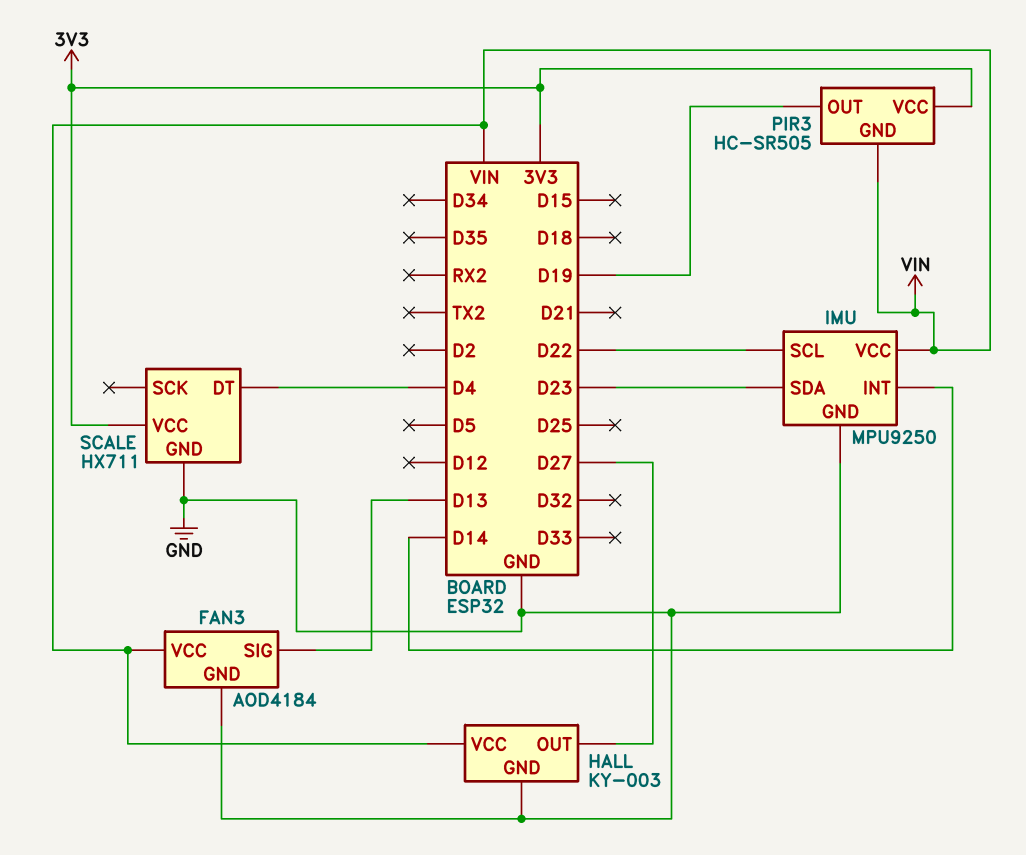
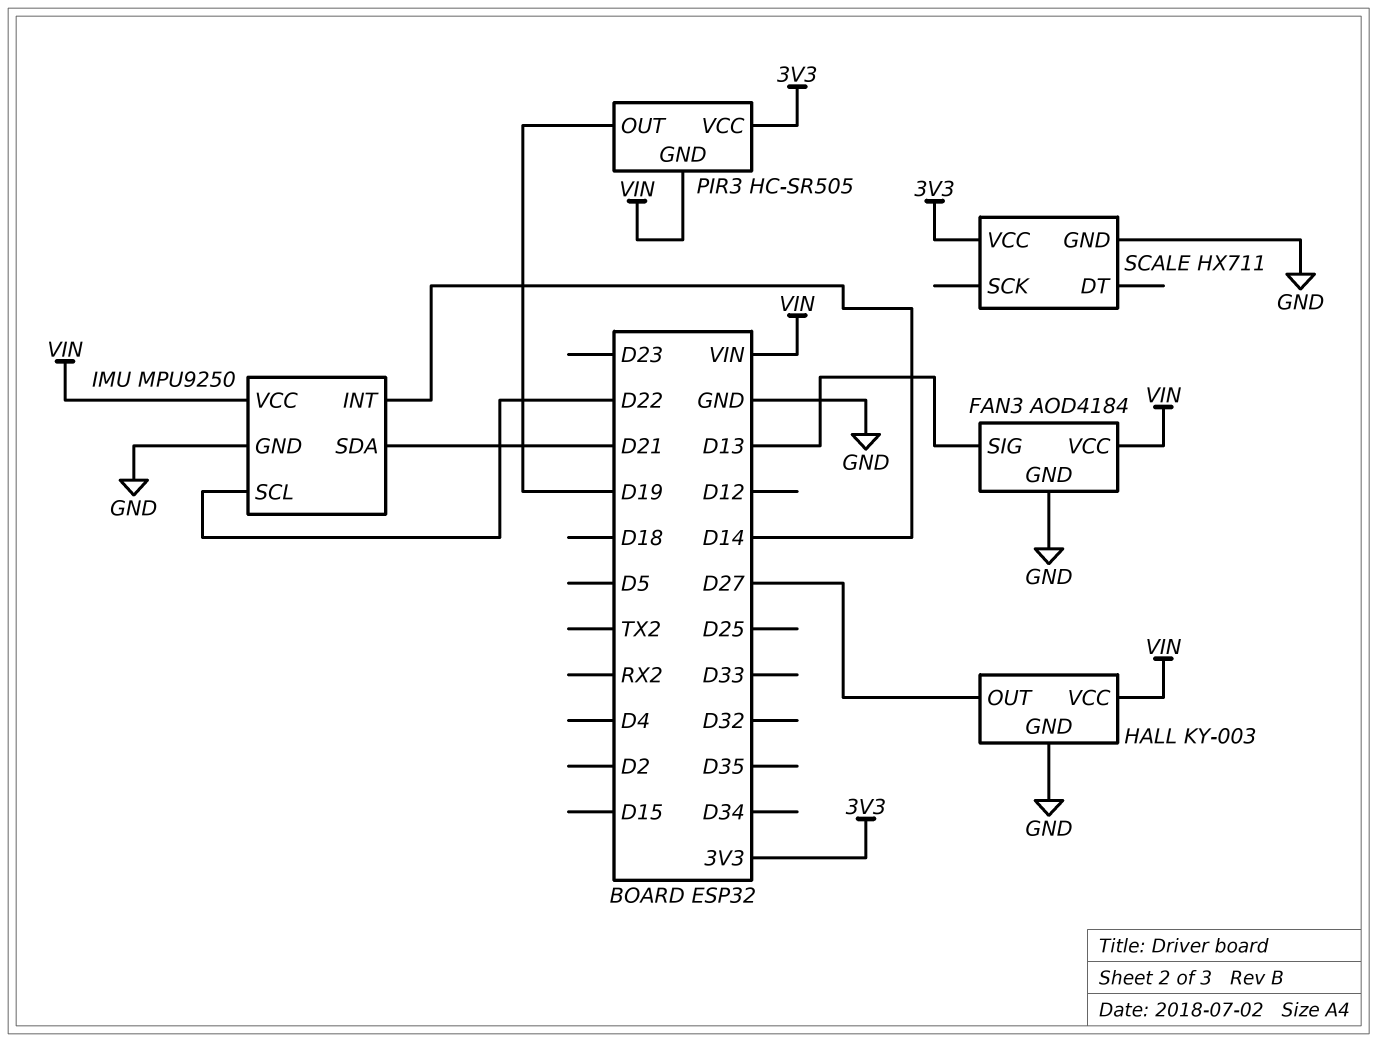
IMU pin SDA: D23 -> D21
SCALE pin DT: D4 -> none

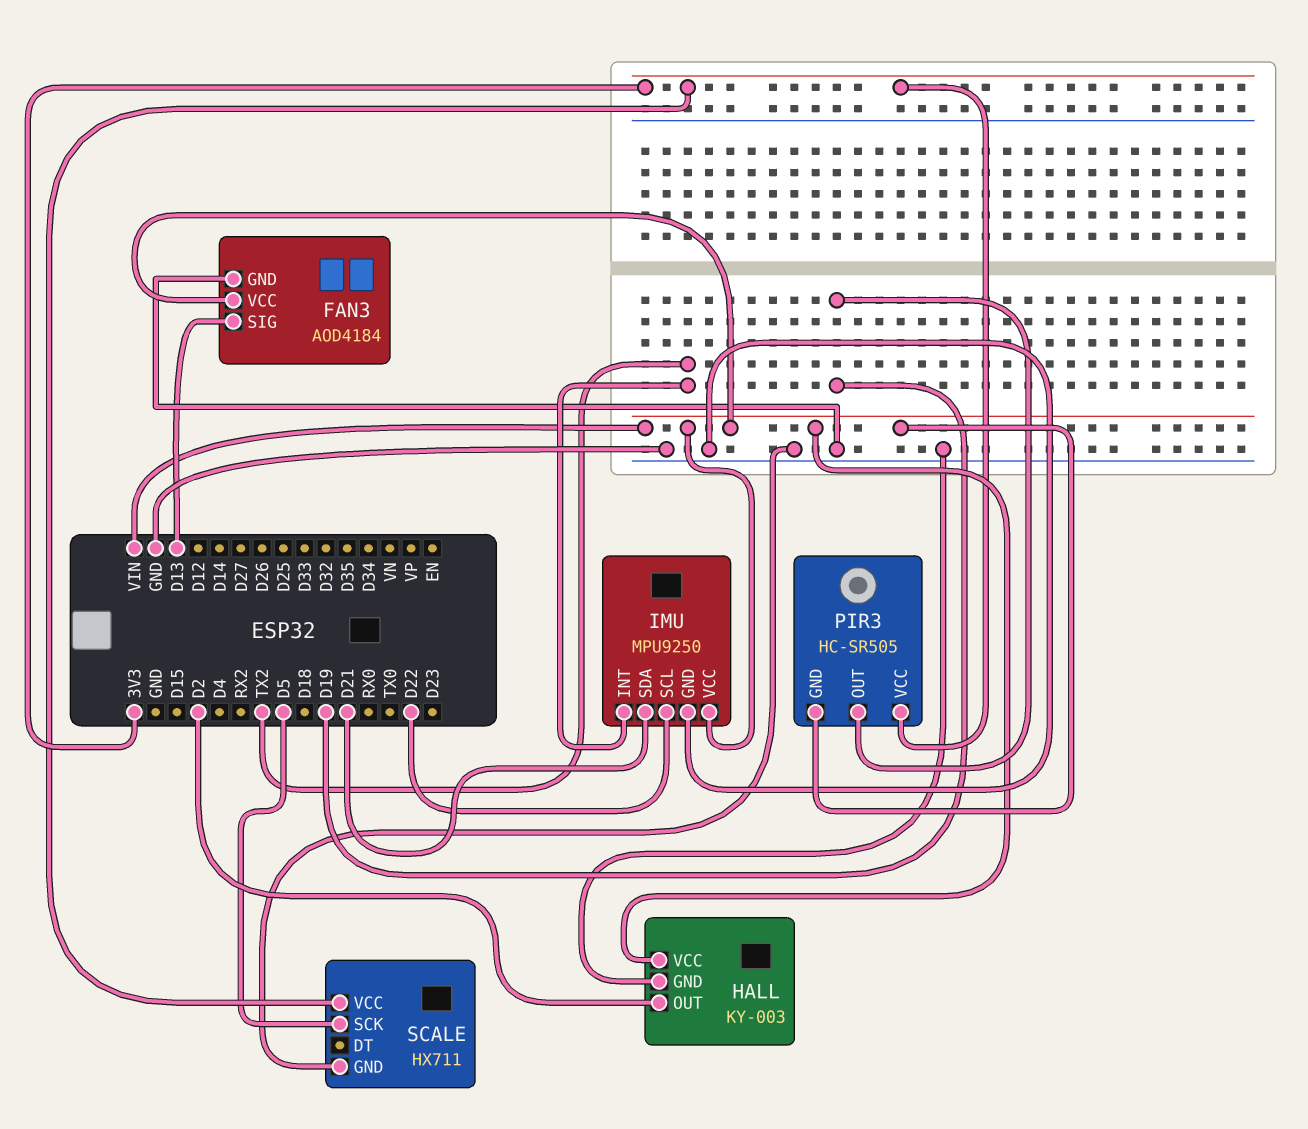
HALL pin OUT: D27 -> D2
IMU pin INT: D14 -> TX2
SCALE pin SCK: none -> D5

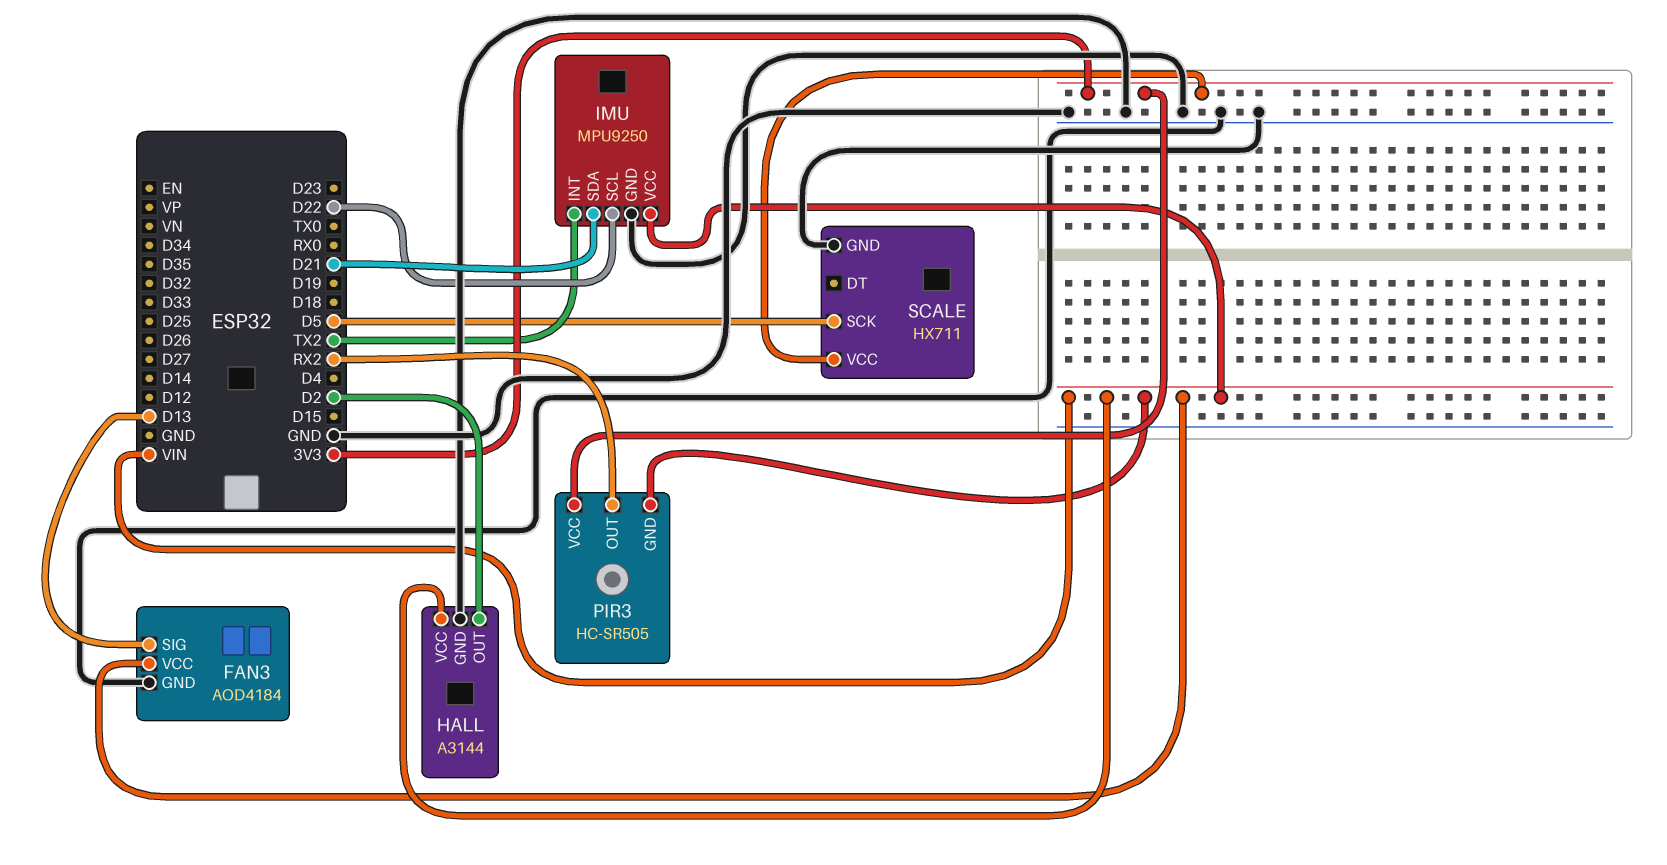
HALL: KY-003 -> A3144
PIR3 pin OUT: D19 -> RX2

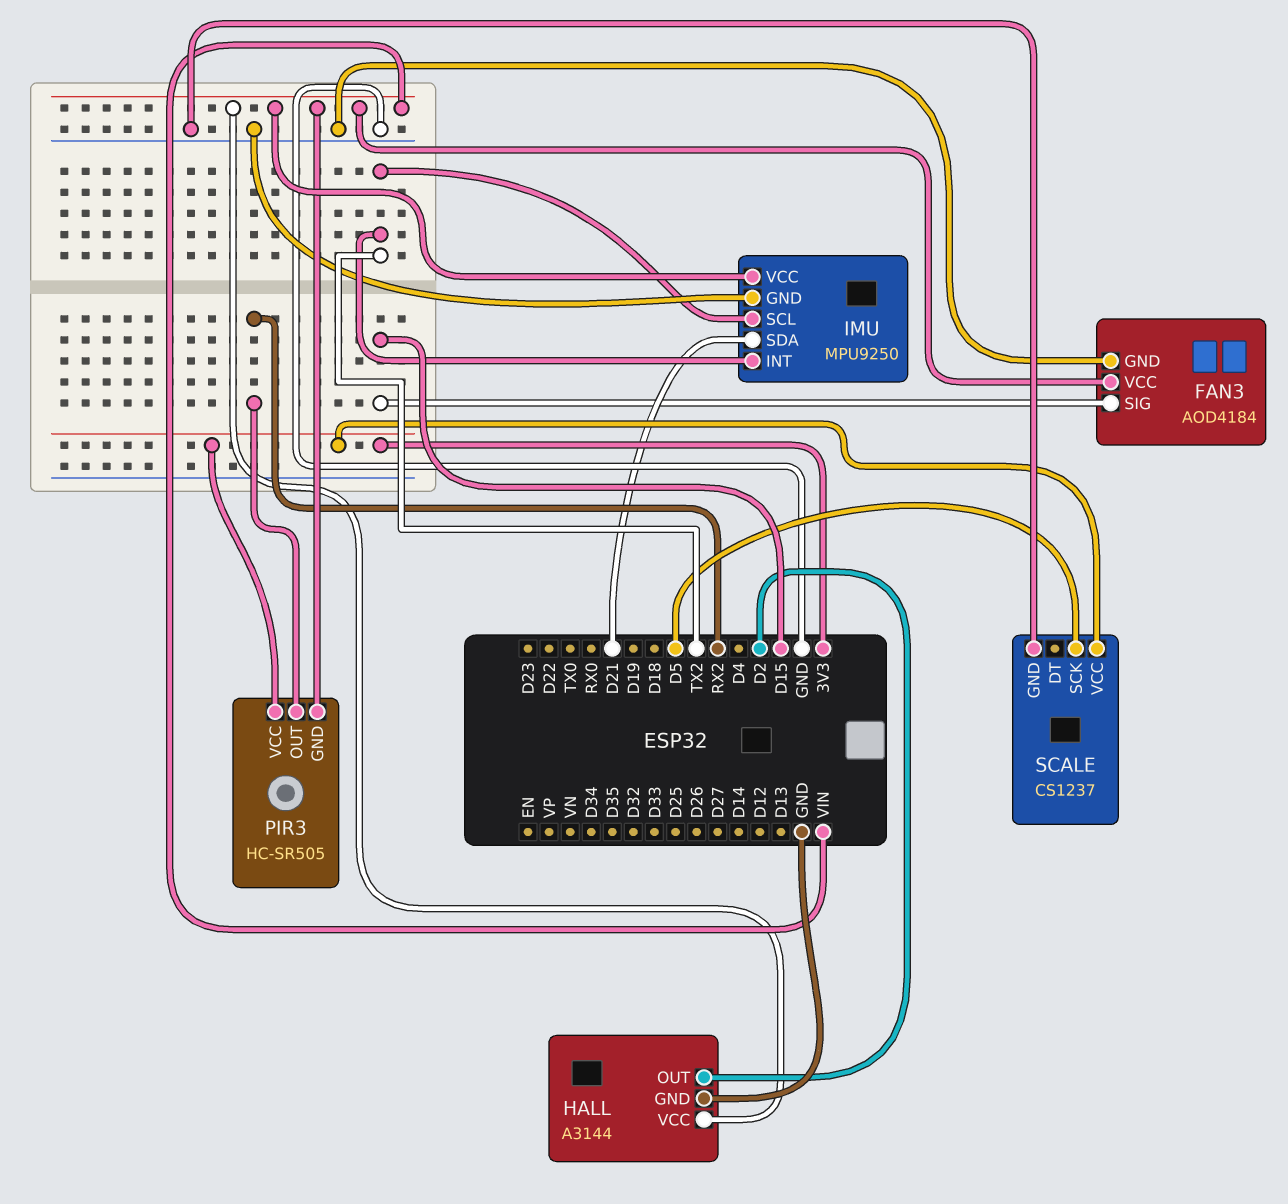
FAN3 pin SIG: D13 -> D15
IMU pin SCL: D22 -> TX2
SCALE: HX711 -> CS1237

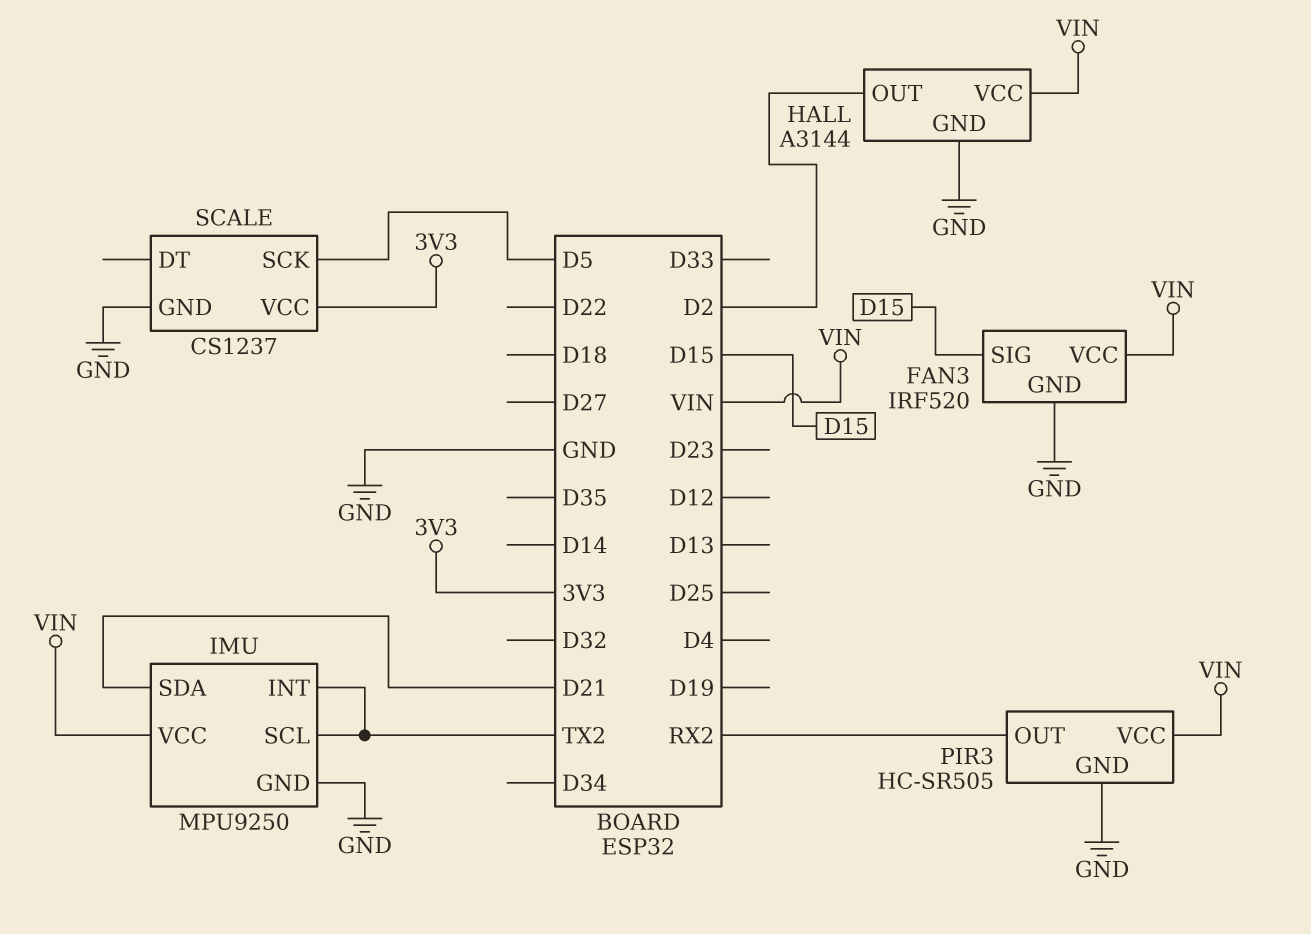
FAN3: AOD4184 -> IRF520
PIR3 pin GND: VIN -> GND
PIR3 pin VCC: 3V3 -> VIN

